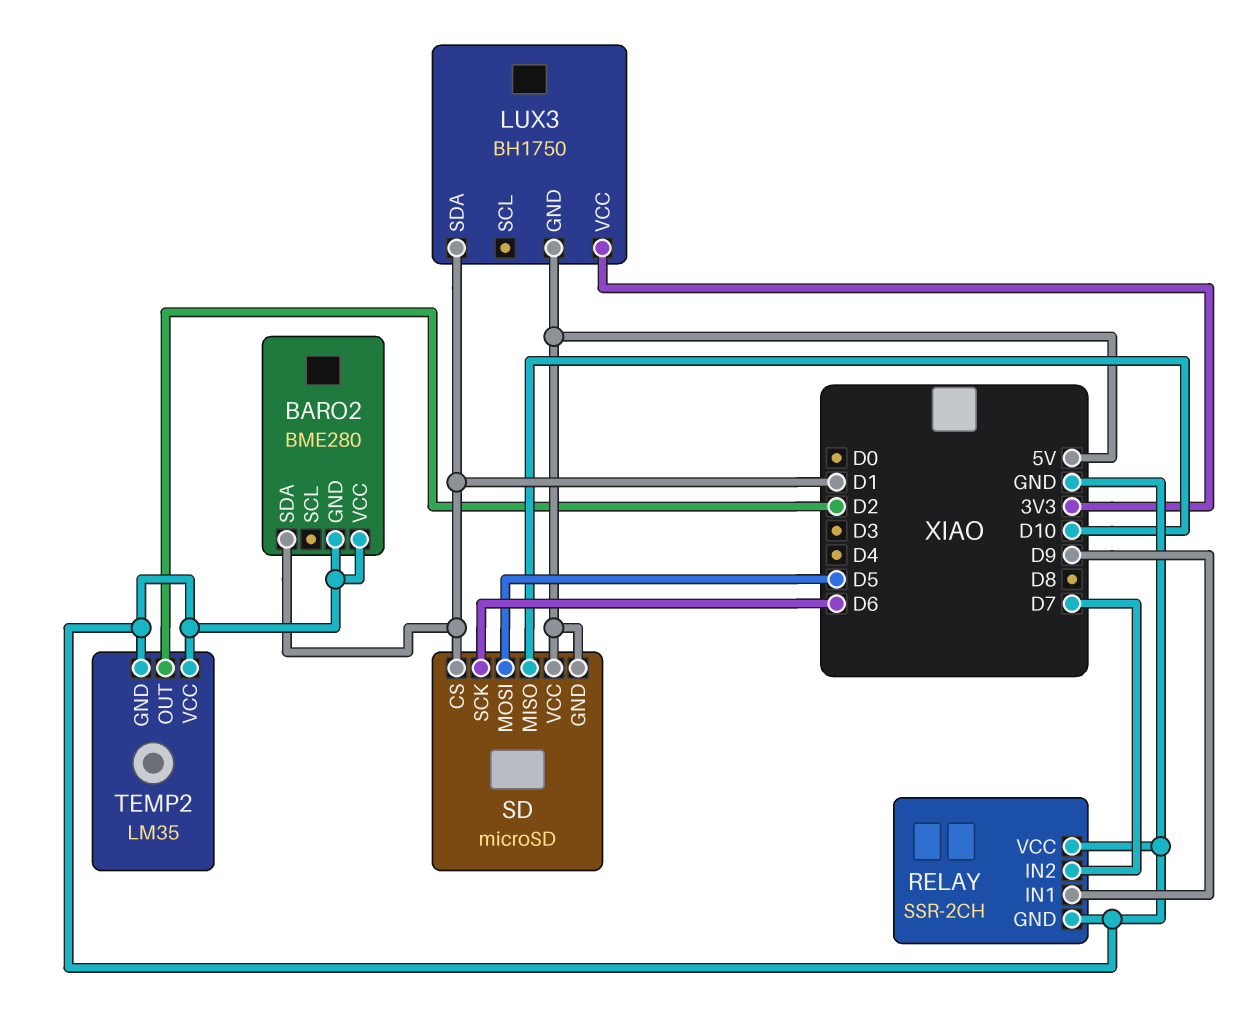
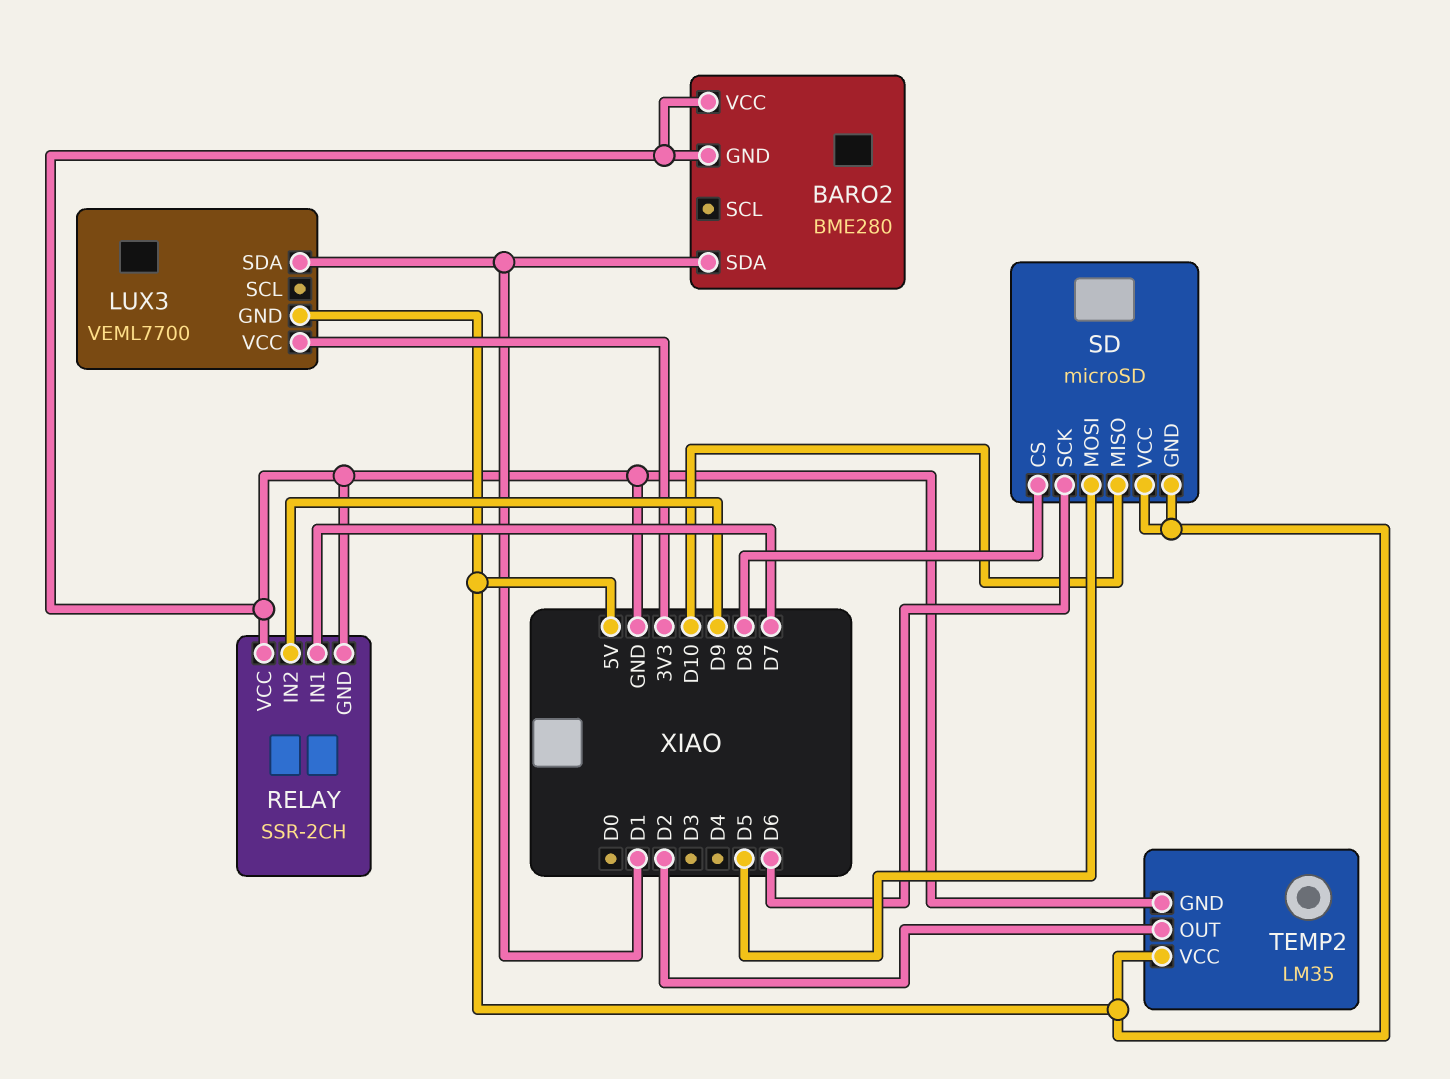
LUX3: BH1750 -> VEML7700
RELAY pin IN1: D9 -> D7
RELAY pin IN2: D7 -> D9
SD pin CS: D1 -> D8
TEMP2 pin VCC: GND -> 5V

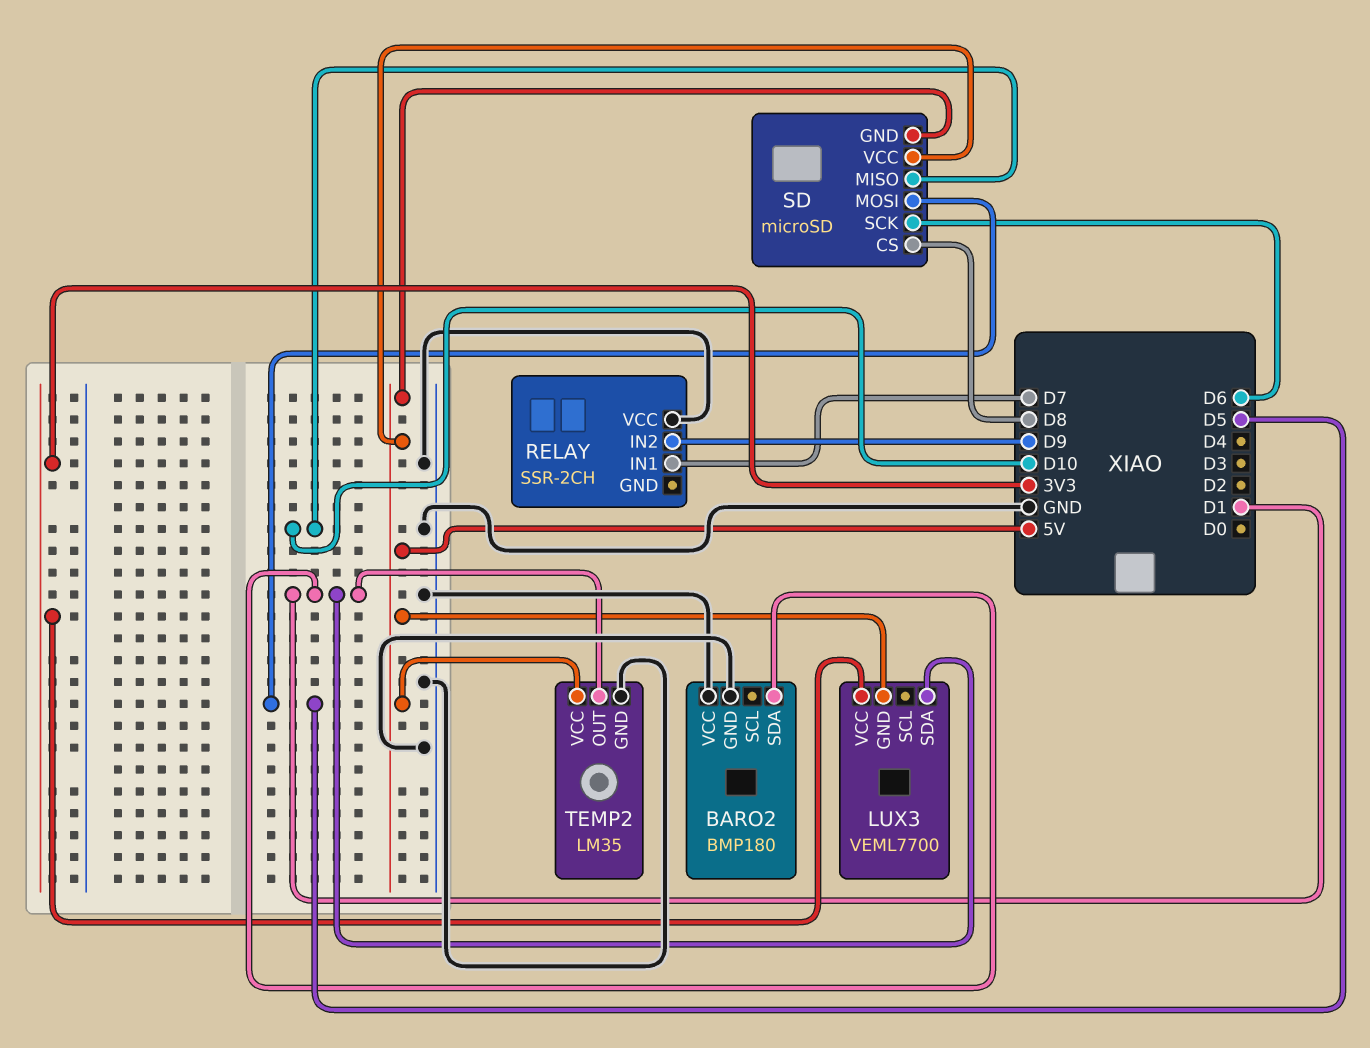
BARO2: BME280 -> BMP180
RELAY pin GND: GND -> none
TEMP2 pin OUT: D2 -> D1

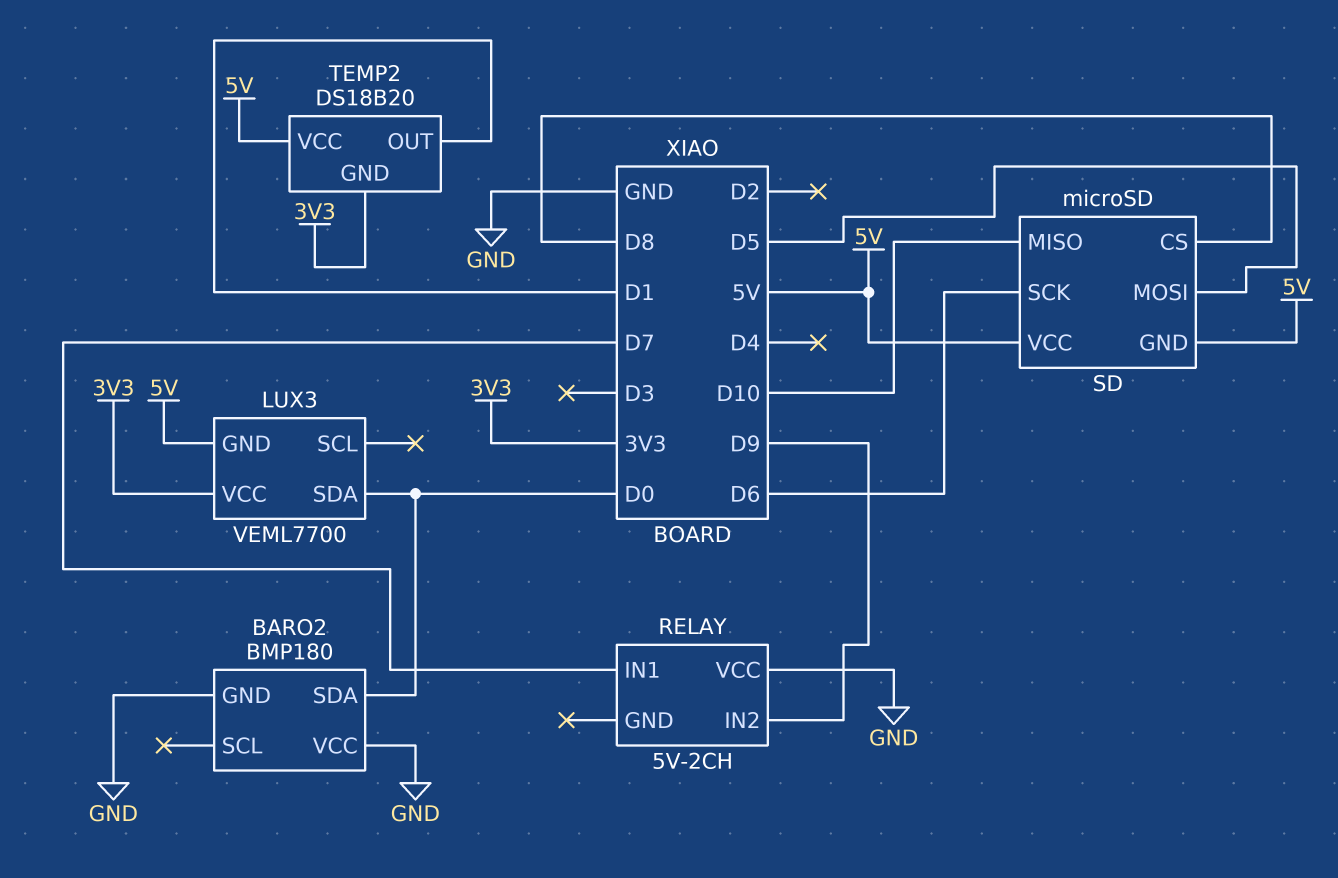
BARO2 pin SDA: D1 -> D0
LUX3 pin SDA: D1 -> D0
RELAY: SSR-2CH -> 5V-2CH
TEMP2: LM35 -> DS18B20
TEMP2 pin GND: GND -> 3V3

